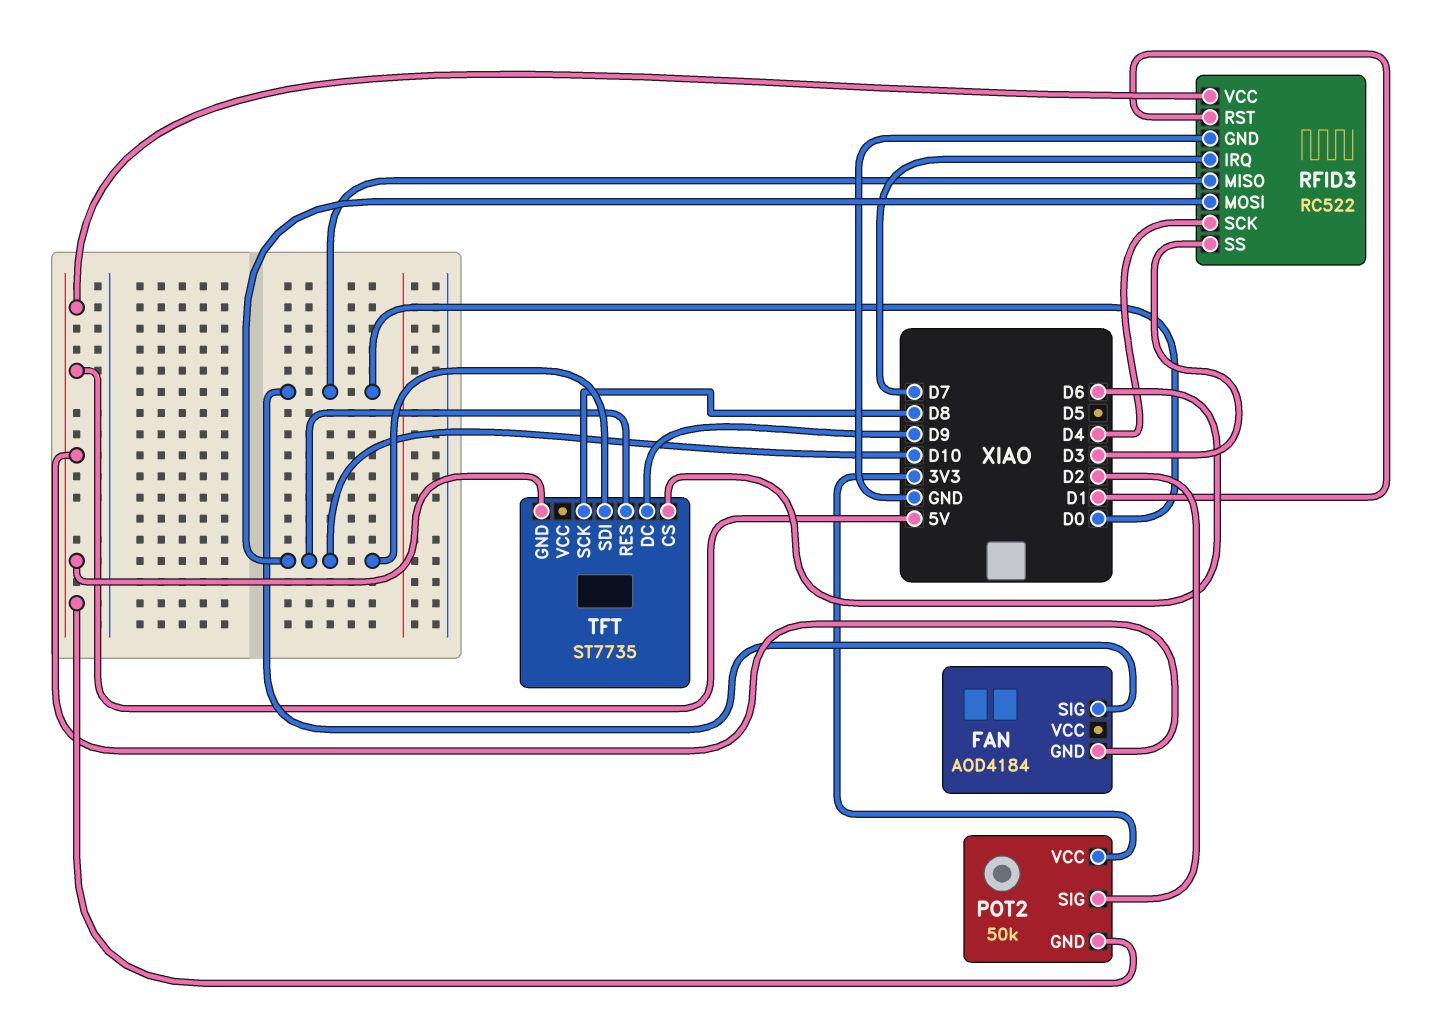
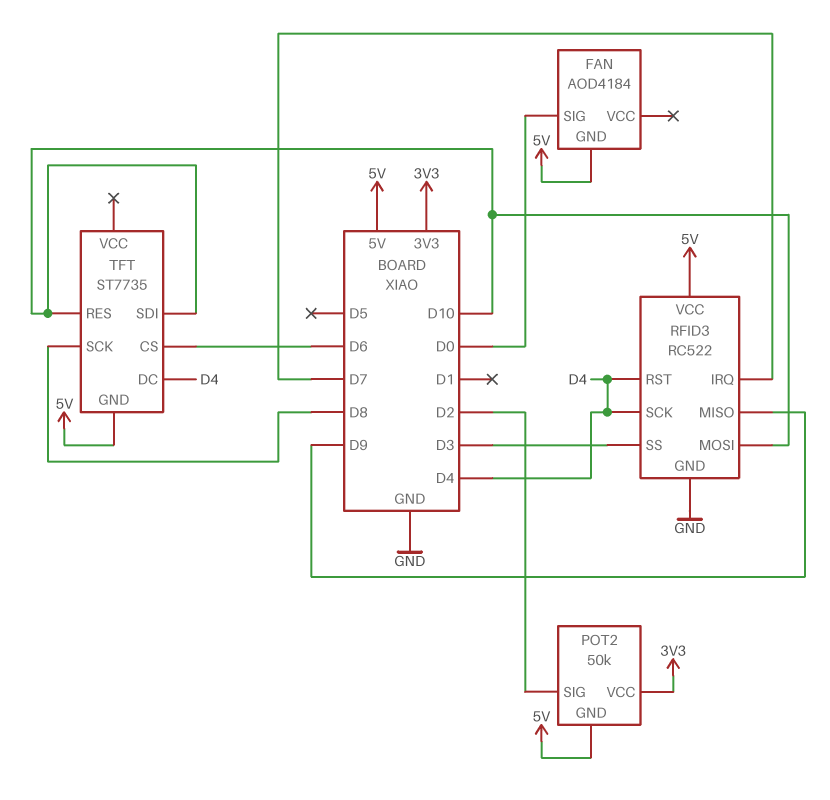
RFID3 pin MISO: D0 -> D9
RFID3 pin RST: D1 -> D4
TFT pin DC: D9 -> D4

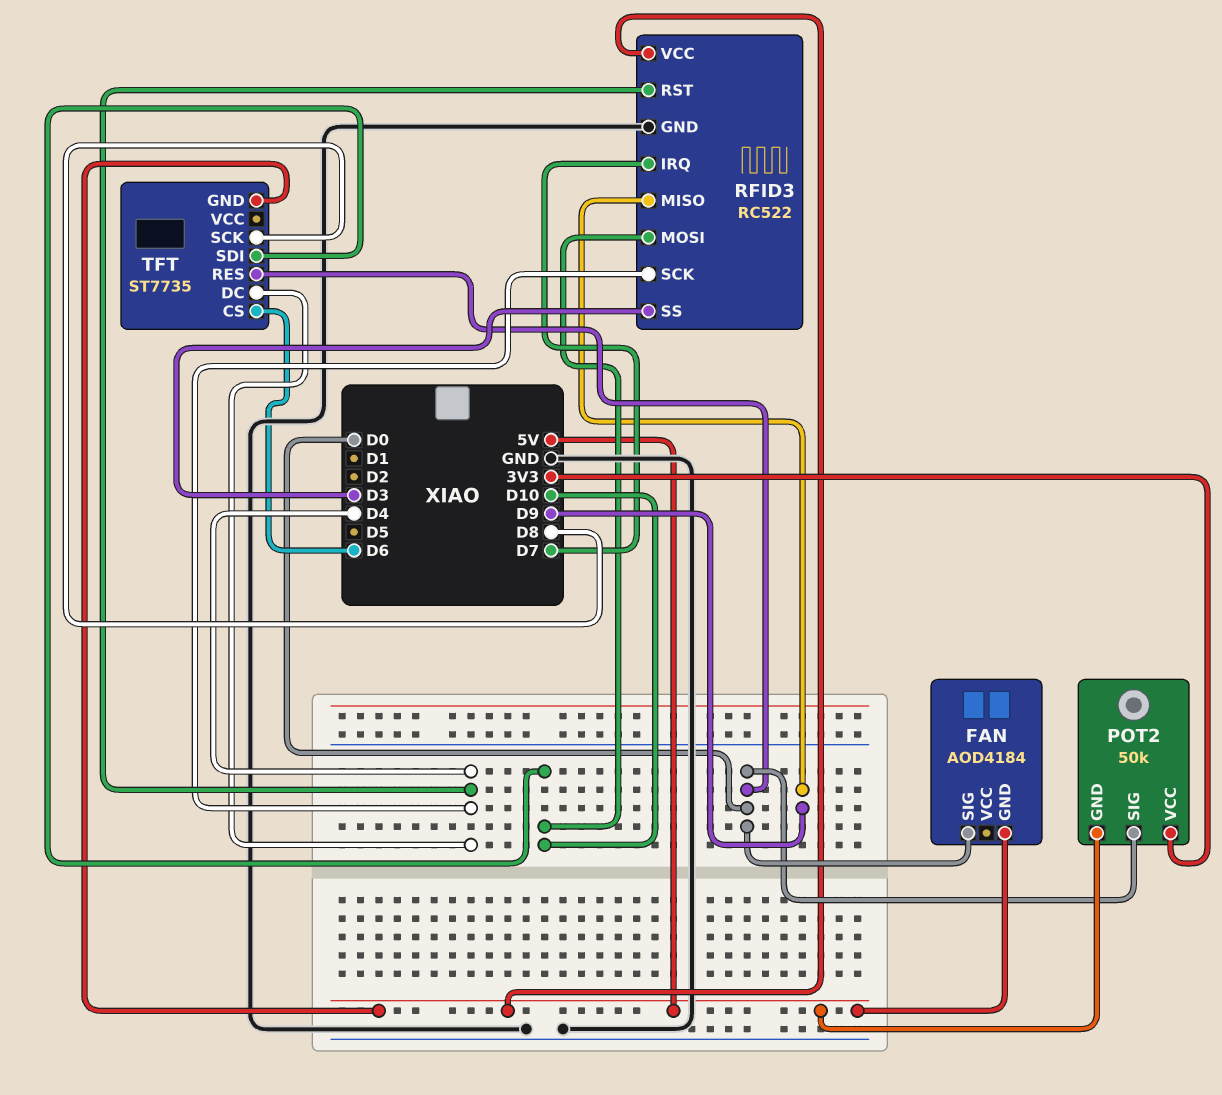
POT2 pin SIG: D2 -> D0
TFT pin RES: D10 -> D0

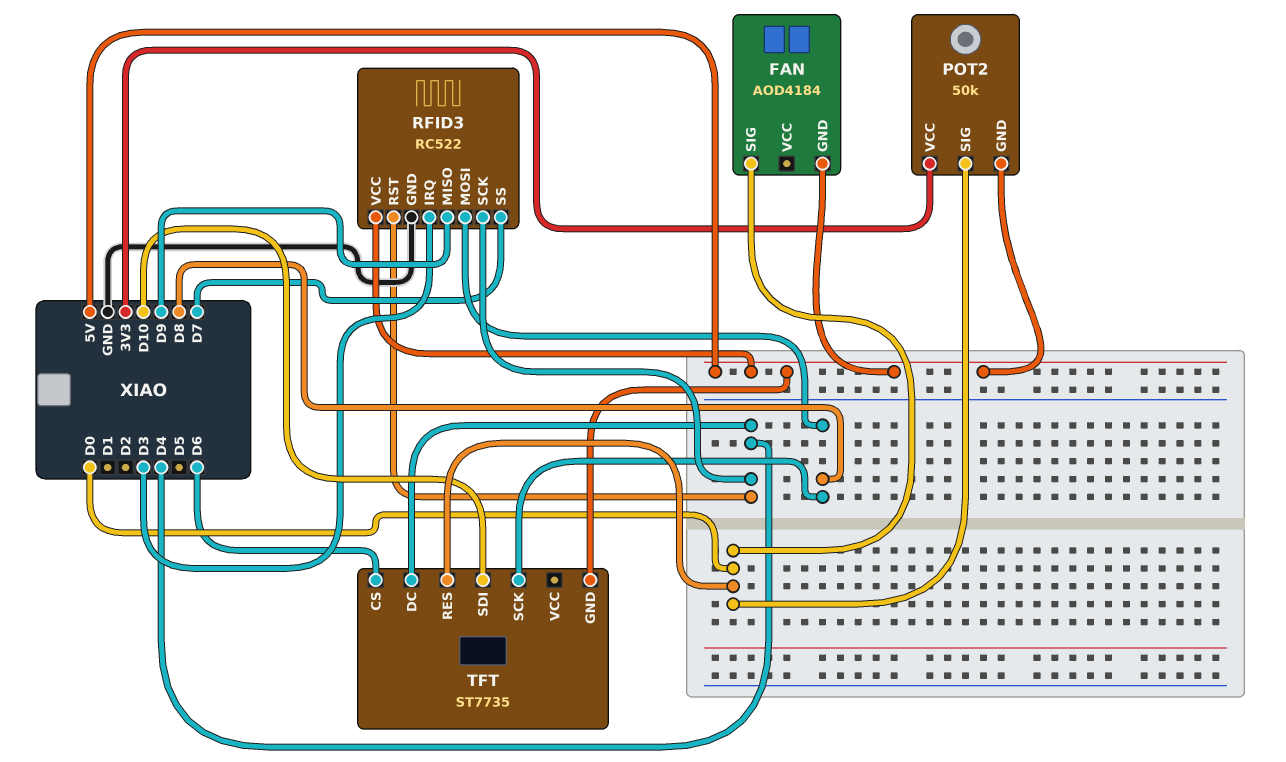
RFID3 pin IRQ: D7 -> D3
RFID3 pin MOSI: D10 -> D8
RFID3 pin SS: D3 -> D7

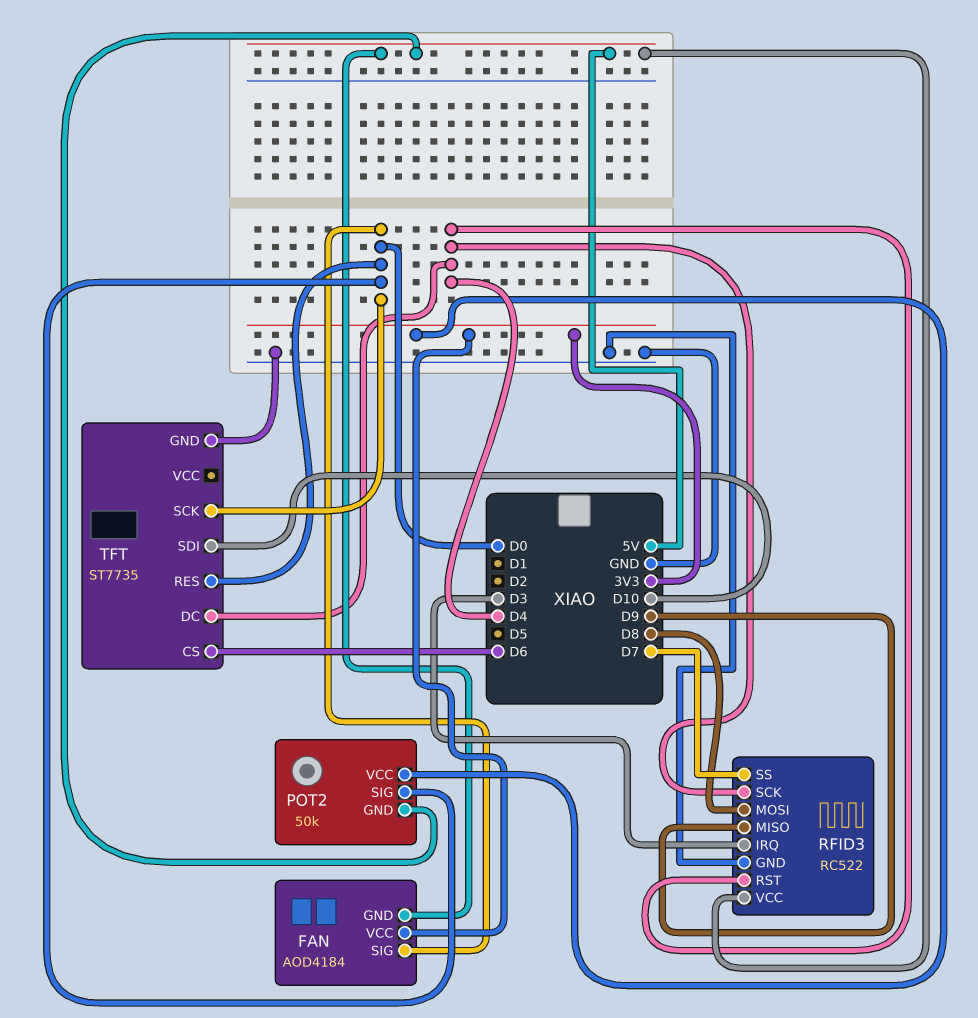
FAN pin VCC: none -> 3V3
TFT pin GND: 5V -> GND
TFT pin SCK: D8 -> D0

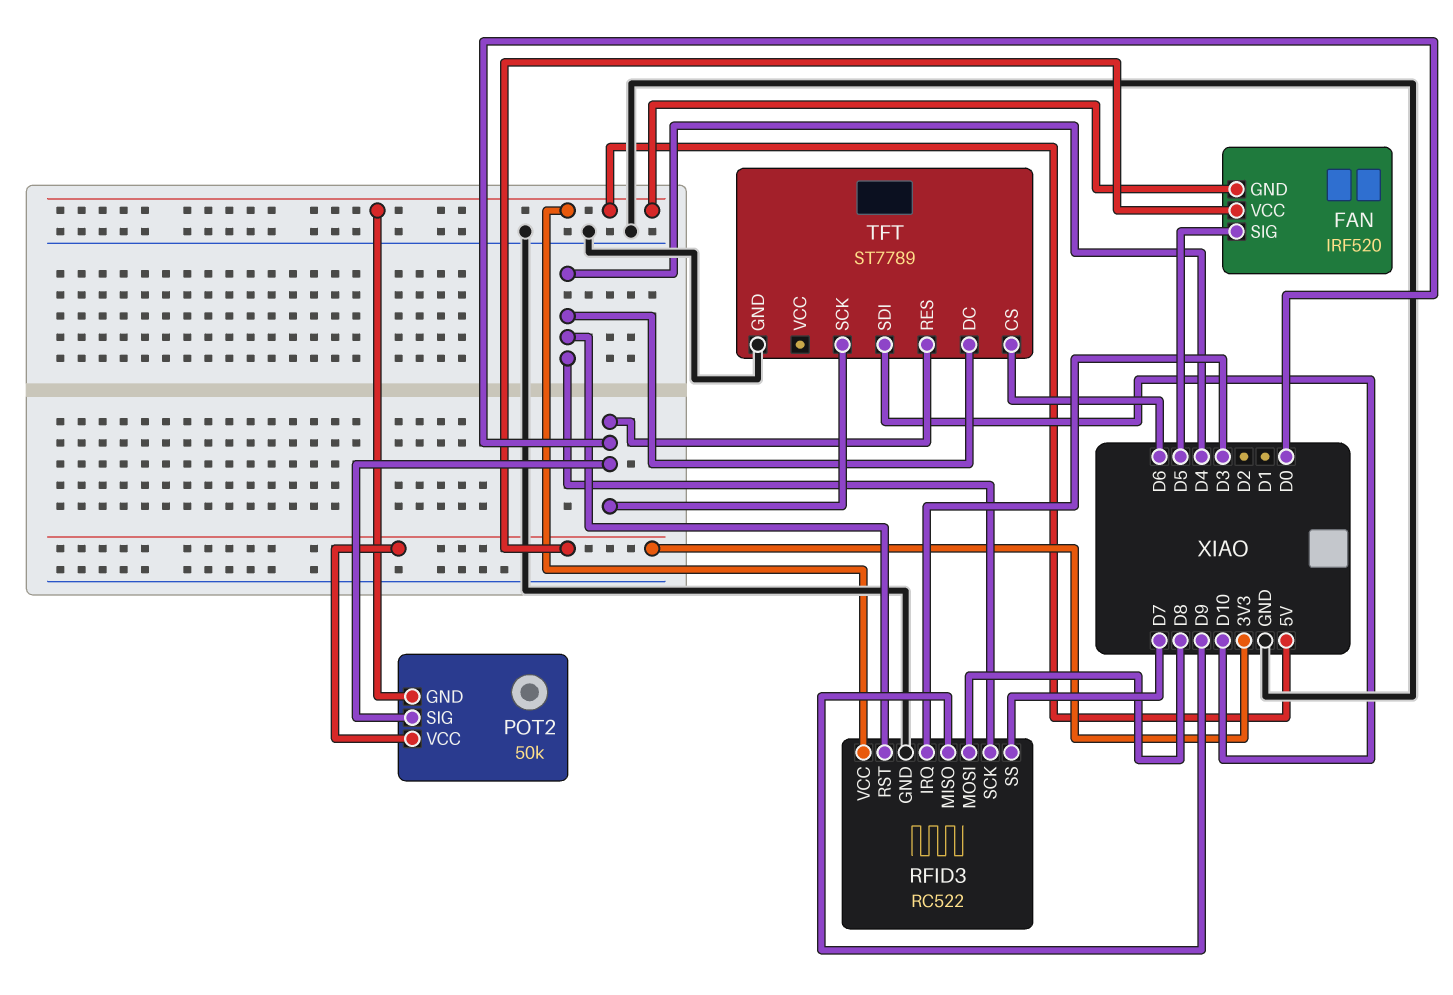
FAN: AOD4184 -> IRF520
FAN pin SIG: D0 -> D5
TFT: ST7735 -> ST7789

